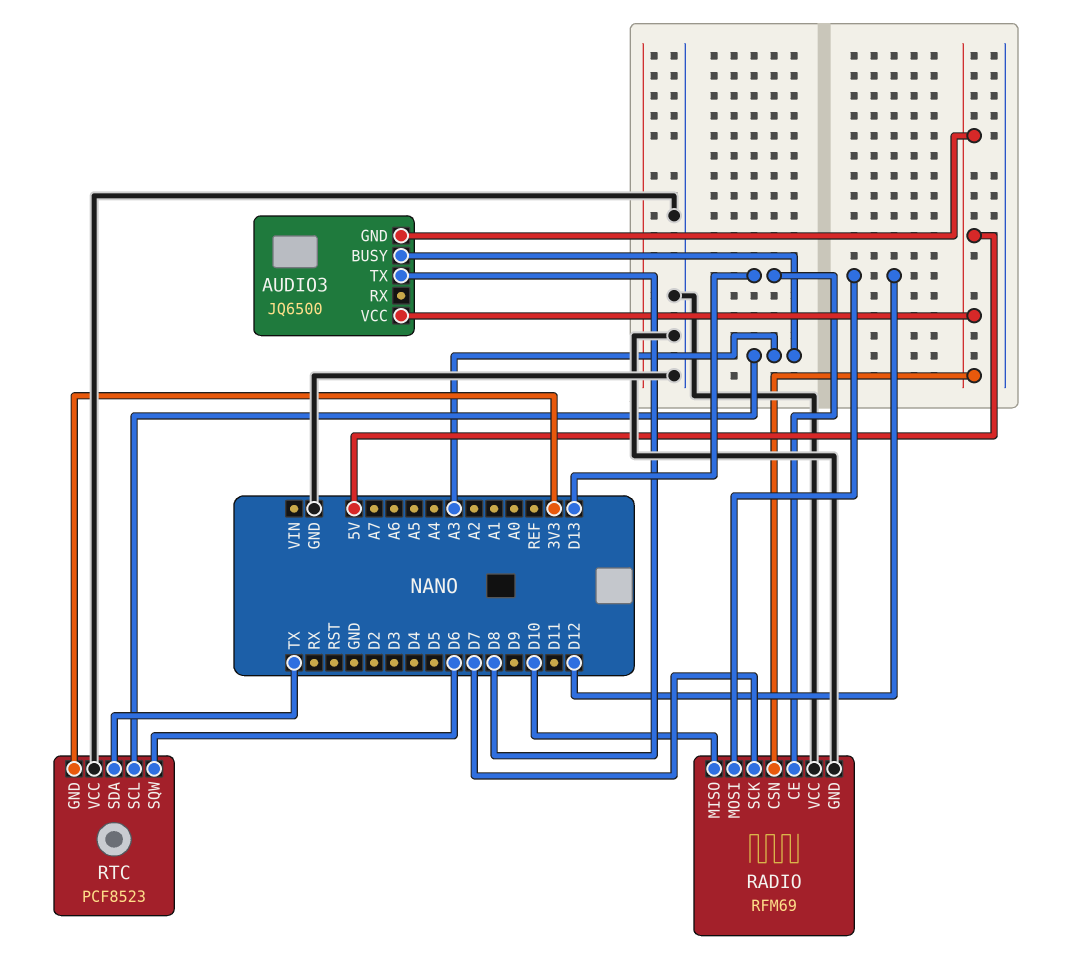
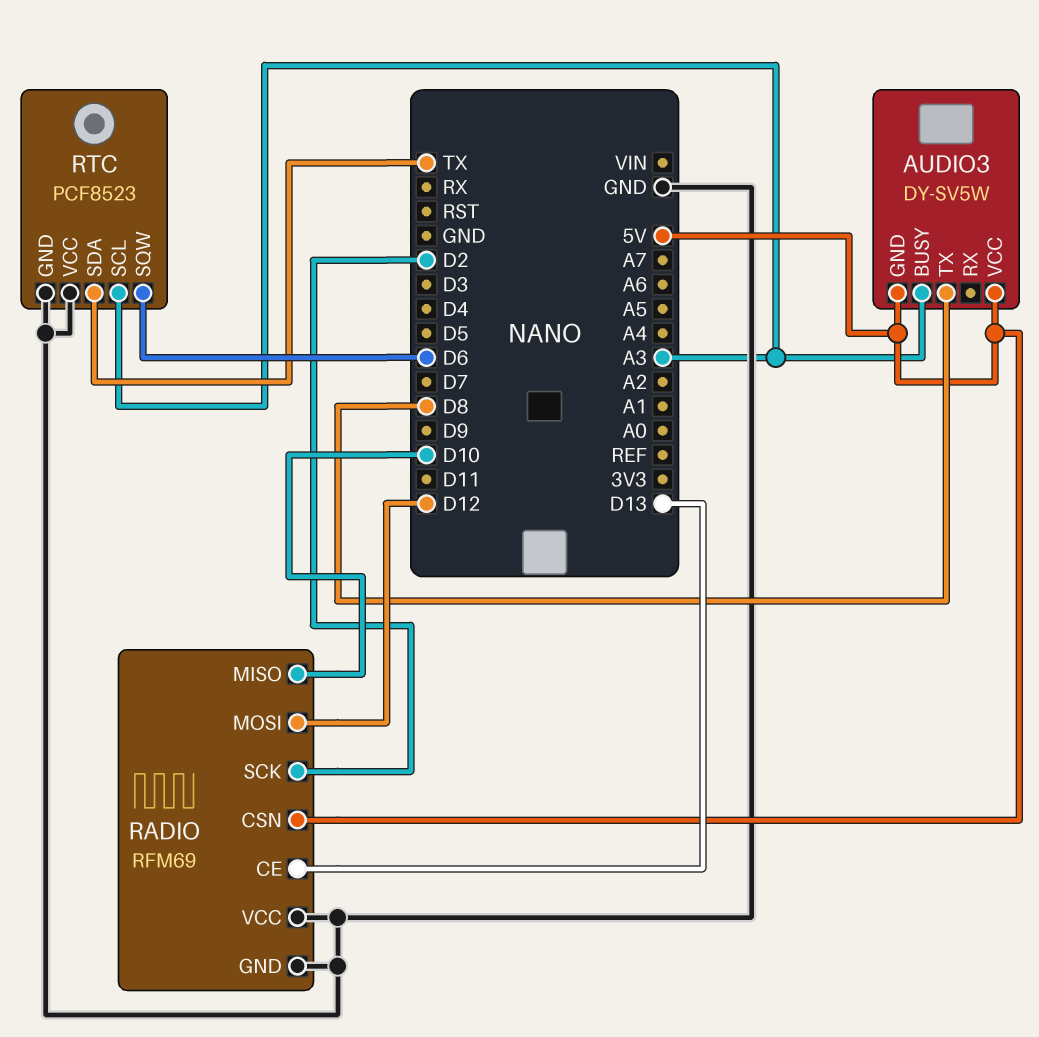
AUDIO3: JQ6500 -> DY-SV5W
RADIO pin SCK: D7 -> D2
RTC pin GND: 3V3 -> GND

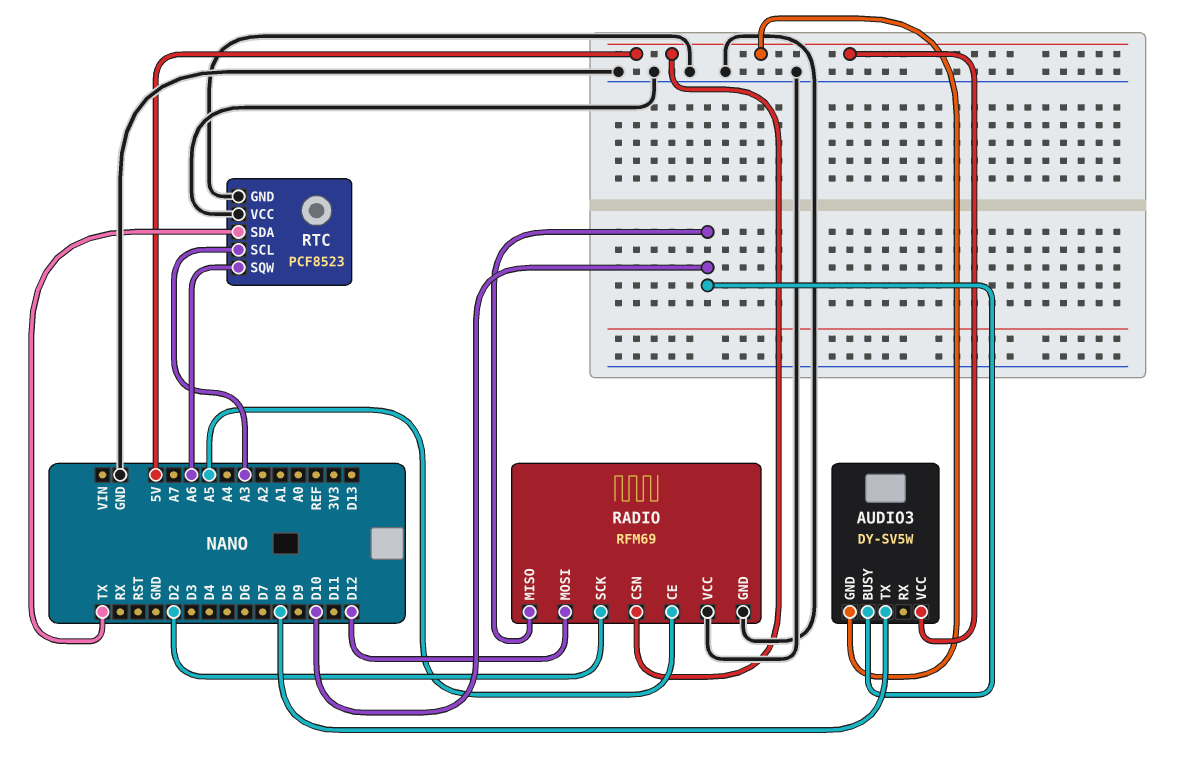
AUDIO3 pin BUSY: A3 -> D10
RADIO pin CE: D13 -> A5
RTC pin SQW: D6 -> A6

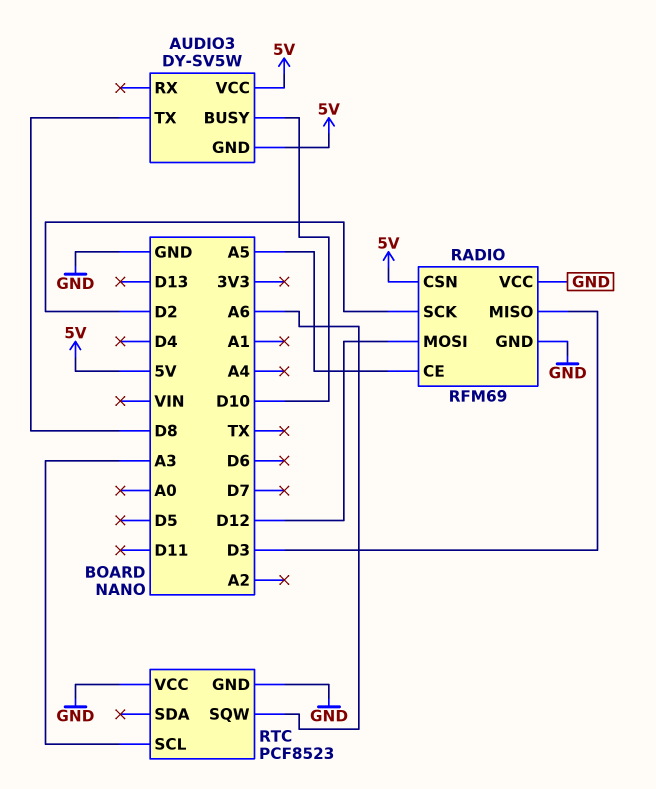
RADIO pin MISO: D10 -> D3
RTC pin SDA: TX -> none

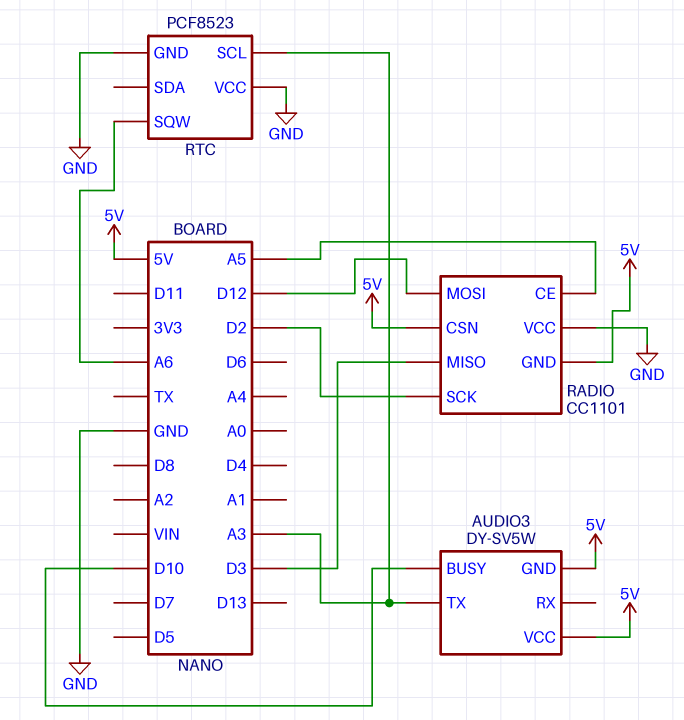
AUDIO3 pin TX: D8 -> A3
RADIO: RFM69 -> CC1101
RADIO pin GND: GND -> 5V

